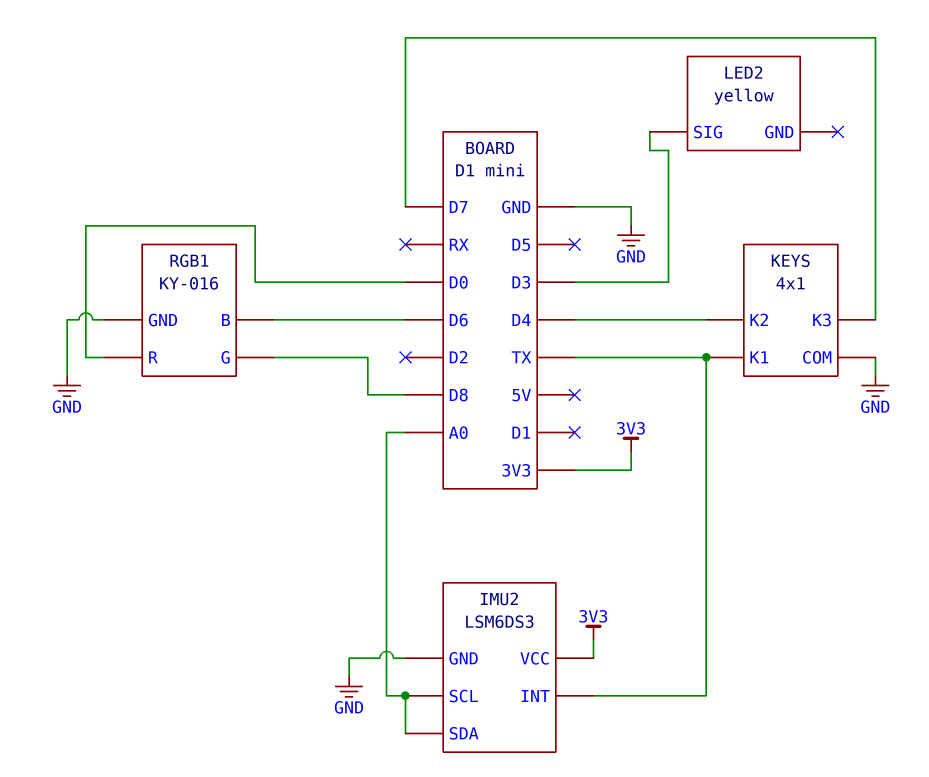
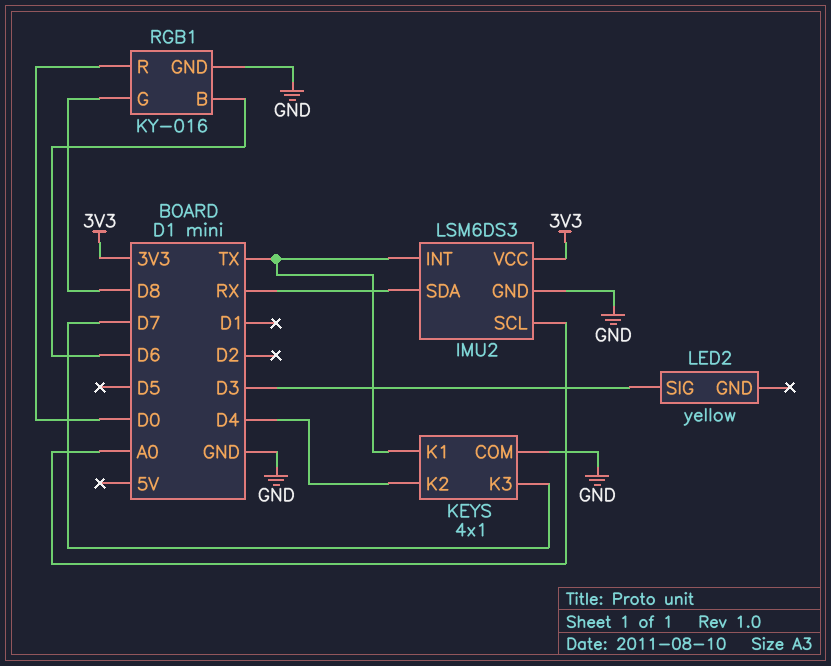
IMU2 pin SDA: A0 -> RX

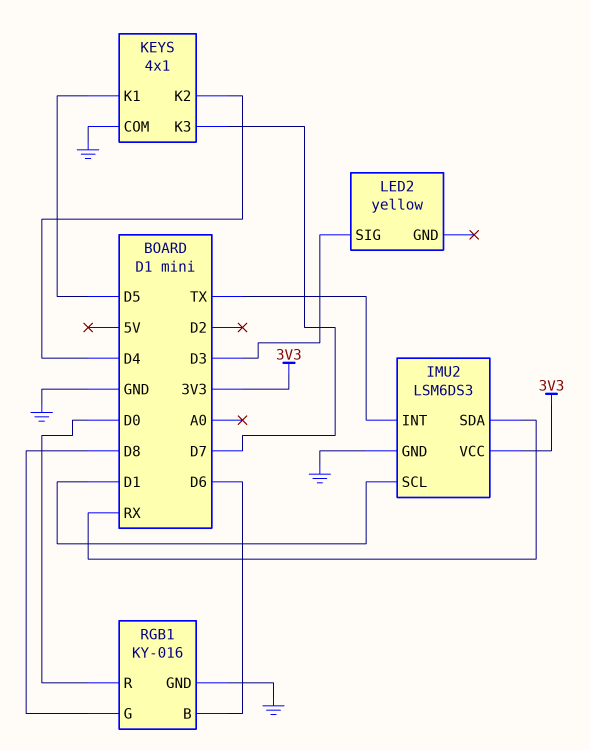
IMU2 pin SCL: A0 -> D1
KEYS pin K1: TX -> D5

